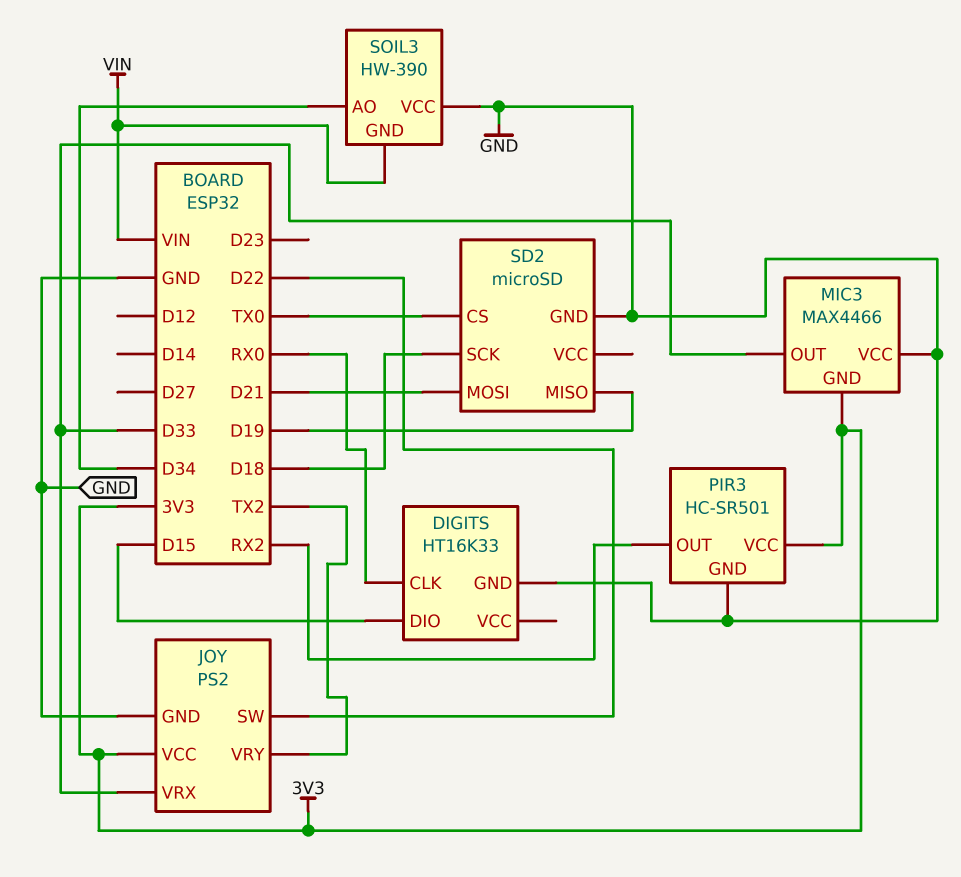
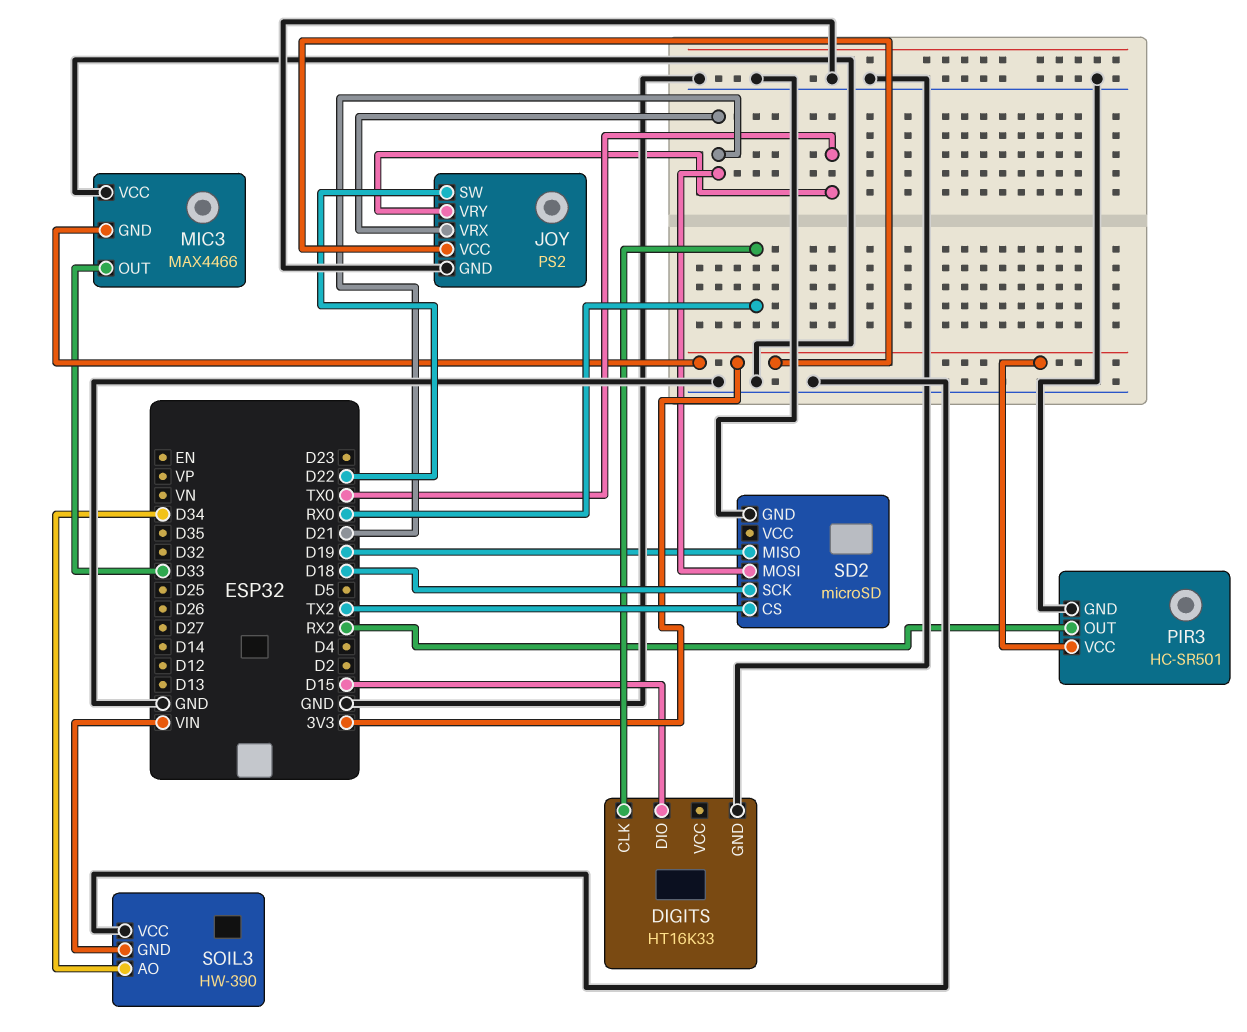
JOY pin VRX: D33 -> D21
JOY pin VRY: TX2 -> TX0
SD2 pin CS: TX0 -> TX2

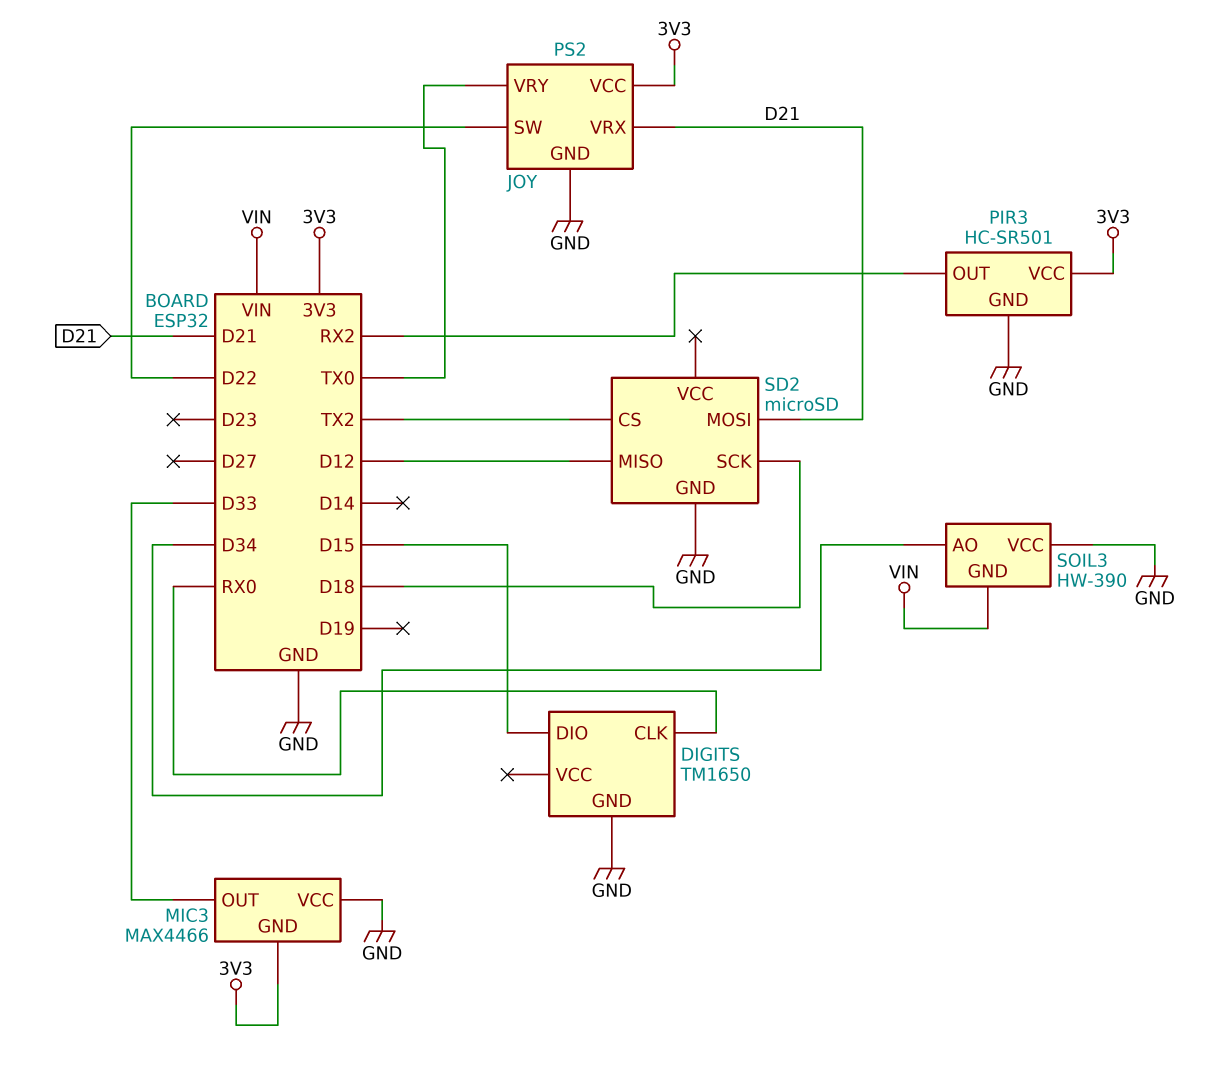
DIGITS: HT16K33 -> TM1650
SD2 pin MISO: D19 -> D12

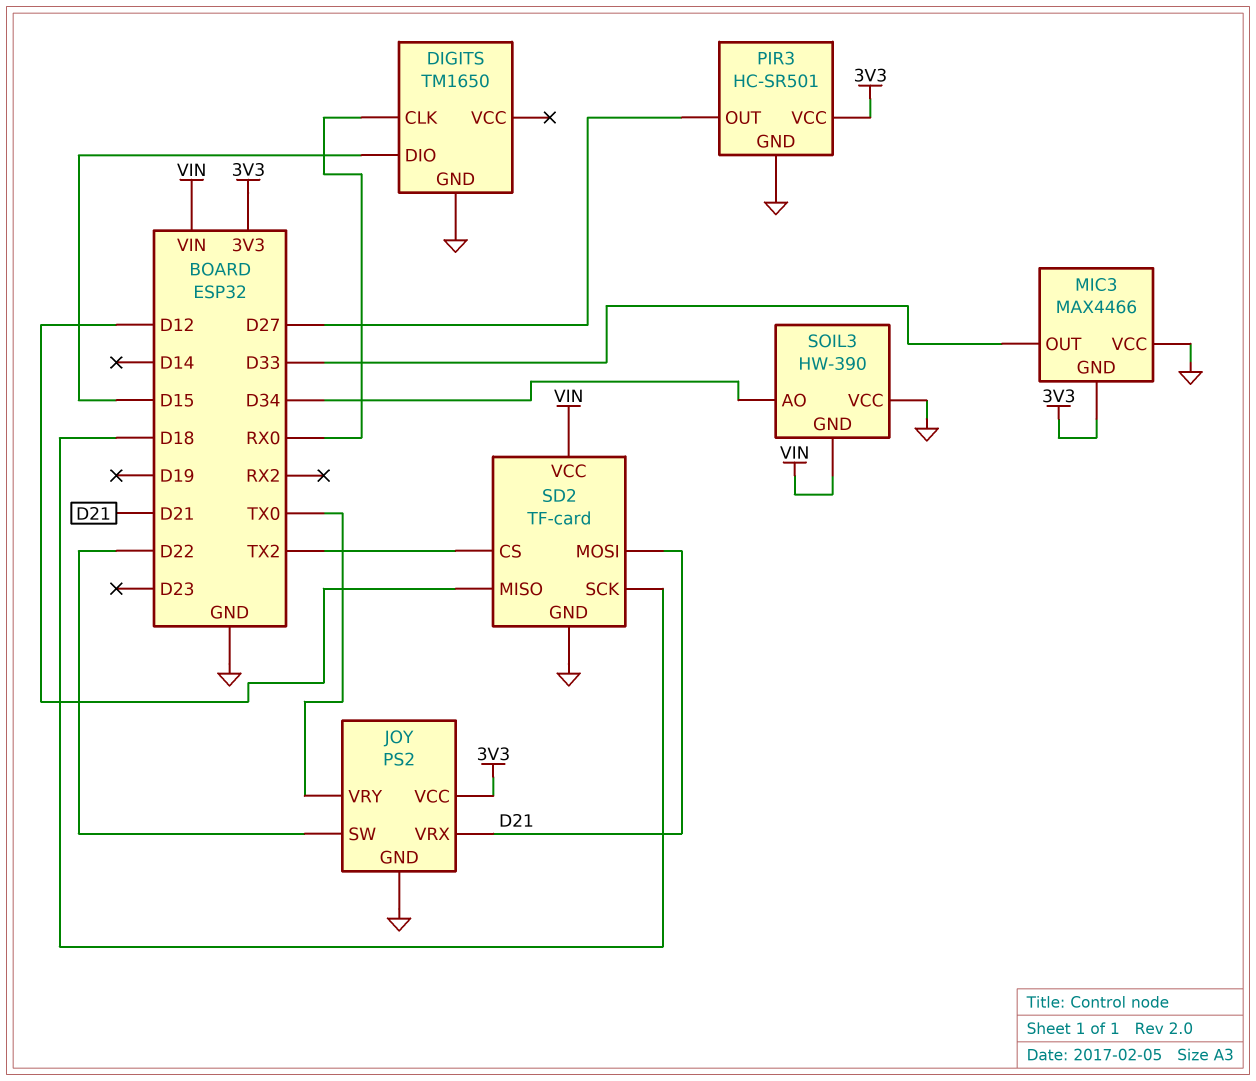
PIR3 pin OUT: RX2 -> D27
SD2: microSD -> TF-card
SD2 pin VCC: none -> VIN

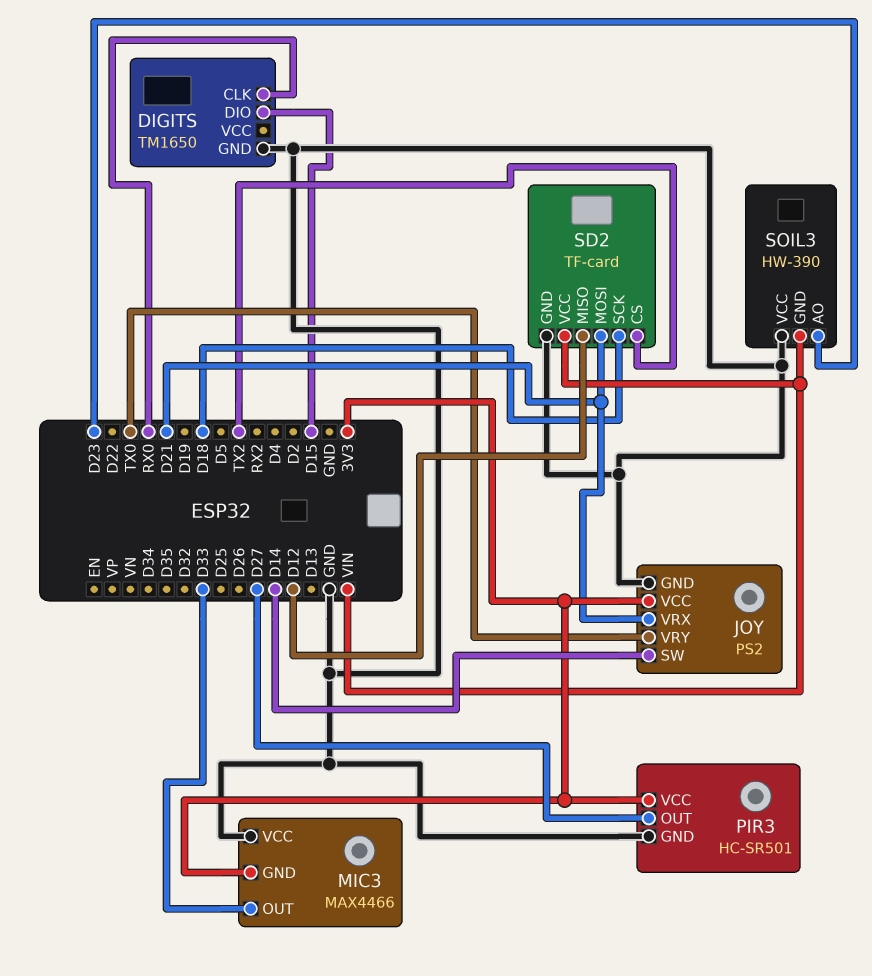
JOY pin SW: D22 -> D14
SOIL3 pin AO: D34 -> D23

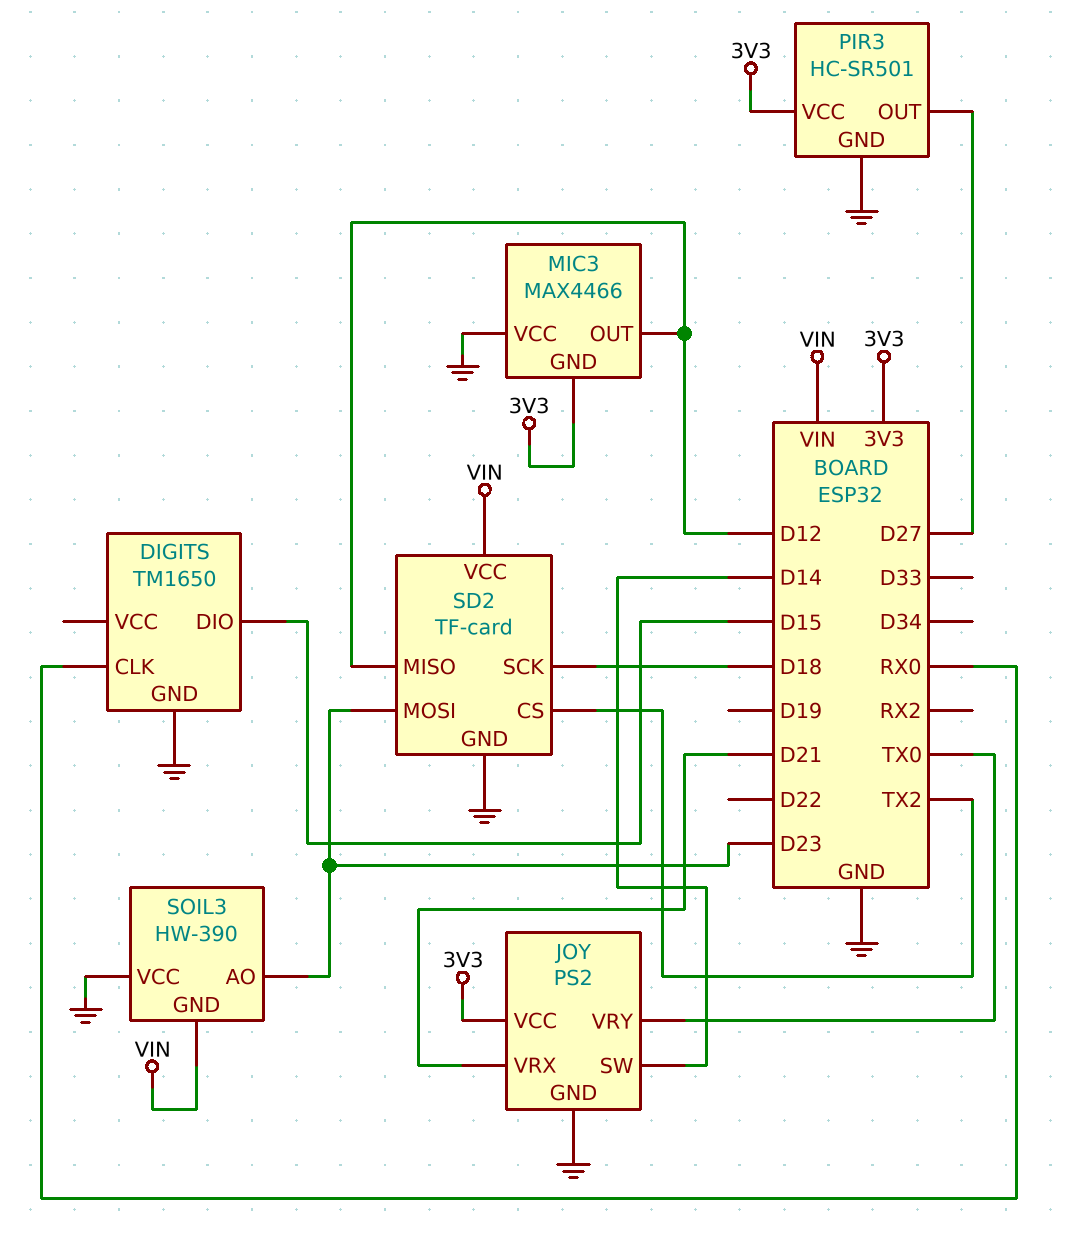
MIC3 pin OUT: D33 -> D12
SD2 pin MOSI: D21 -> D23

